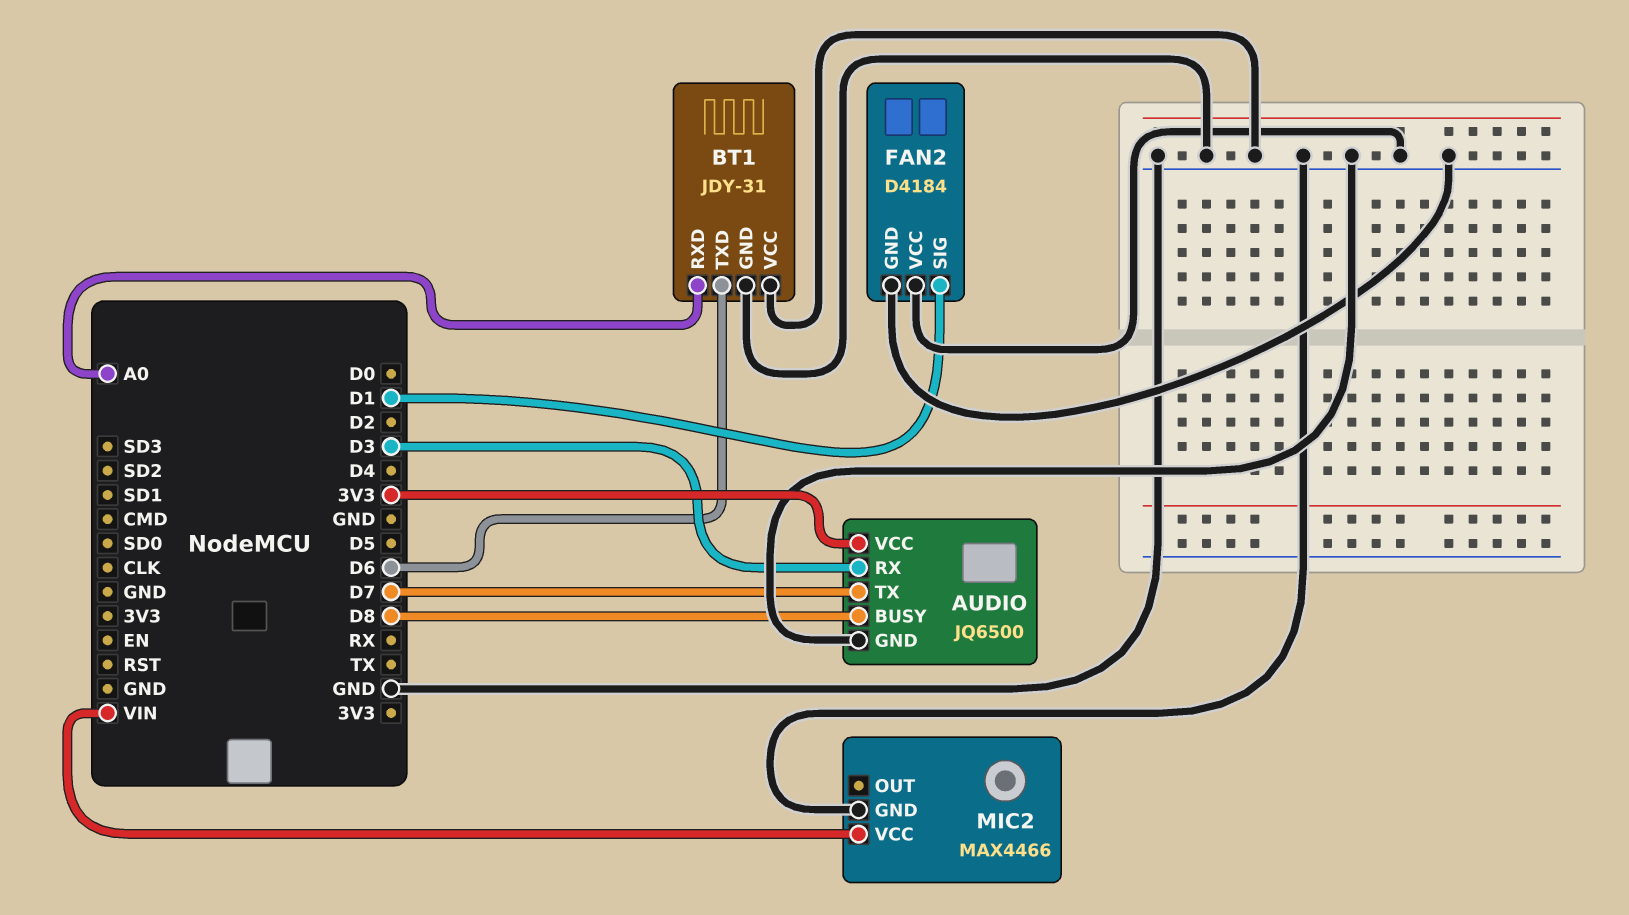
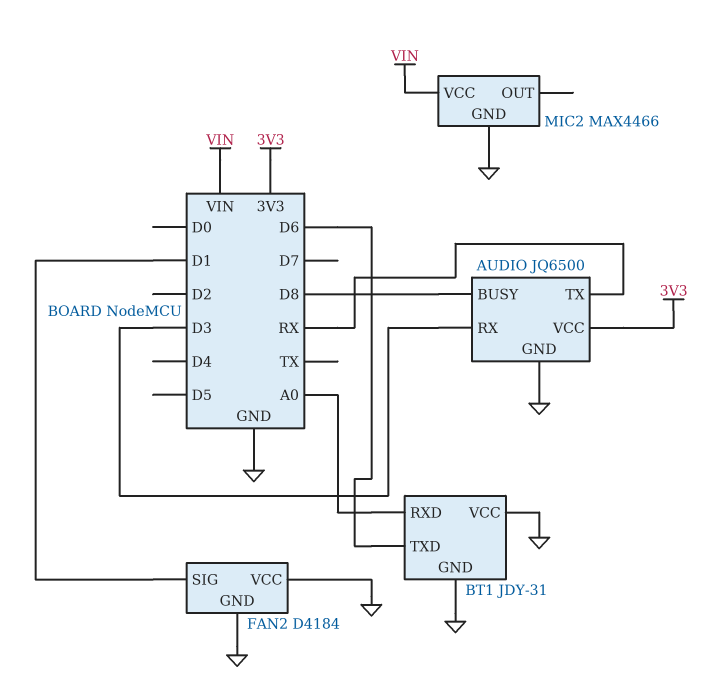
AUDIO pin TX: D7 -> RX

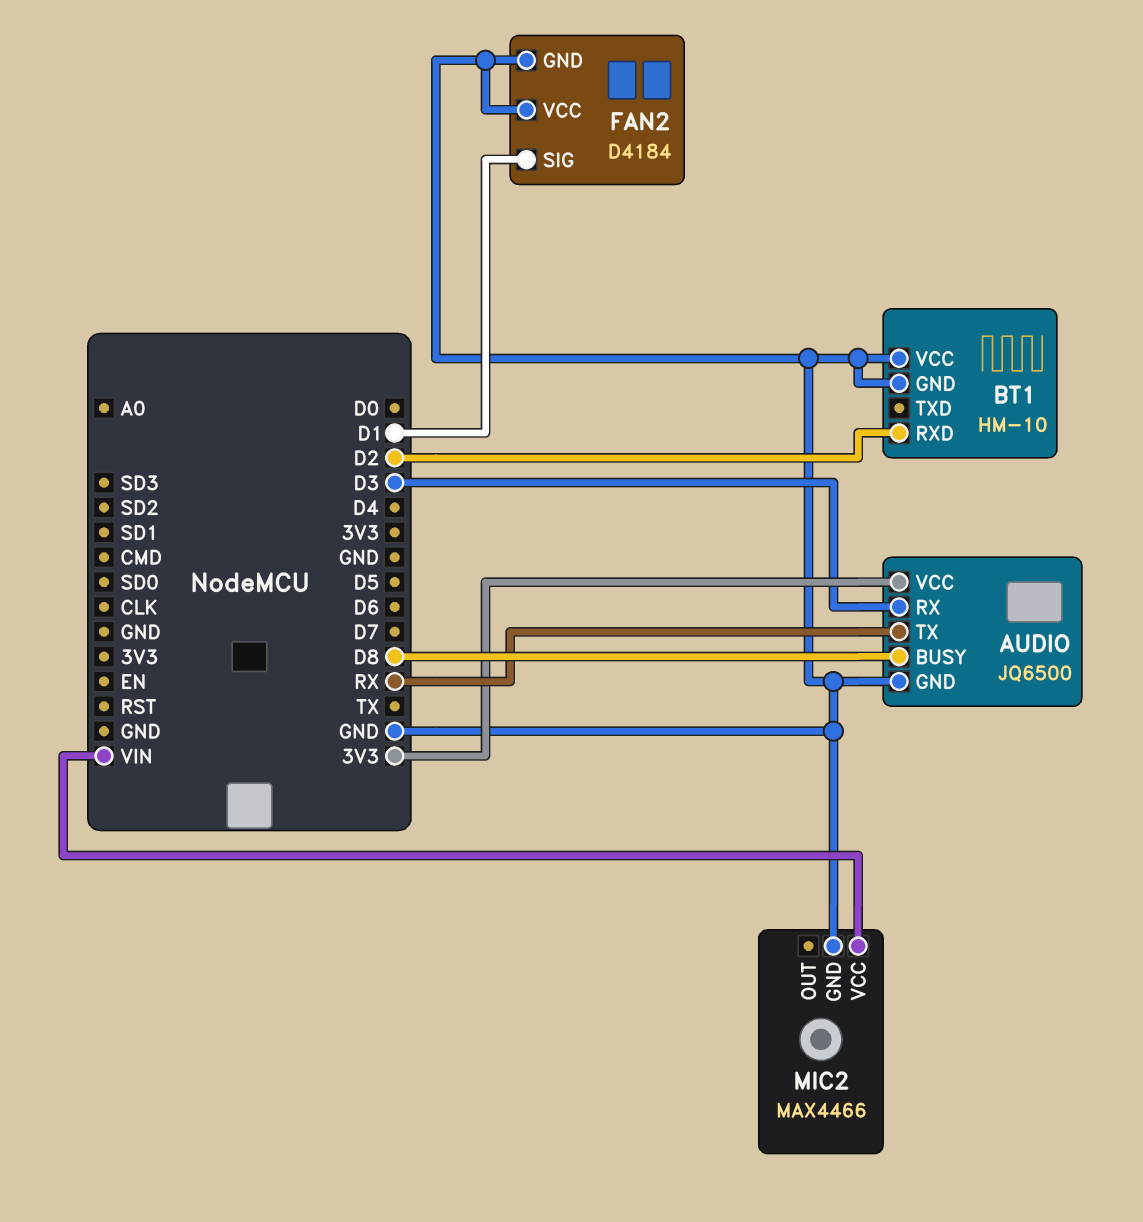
BT1: JDY-31 -> HM-10
BT1 pin RXD: A0 -> D2
BT1 pin TXD: D6 -> none

